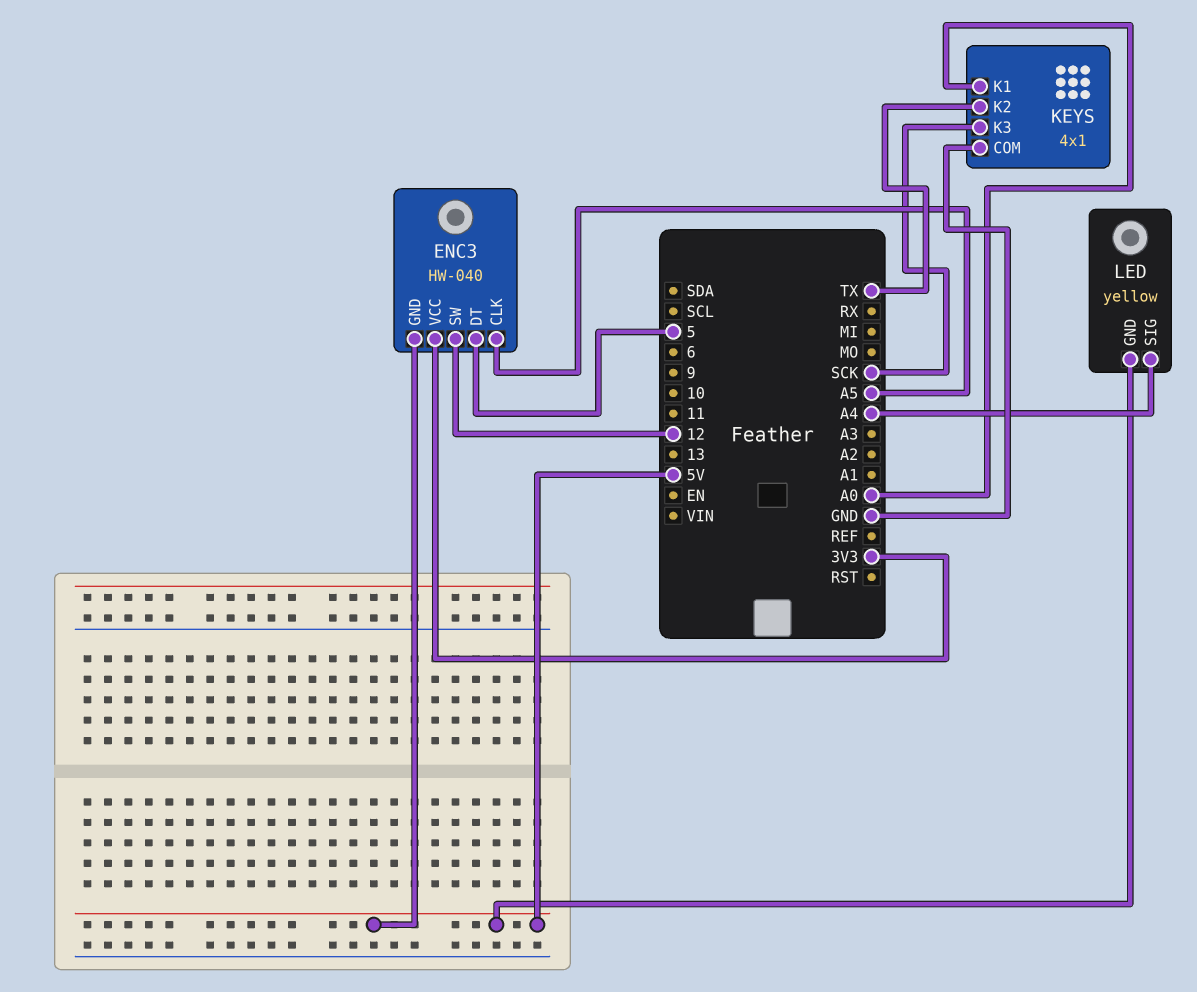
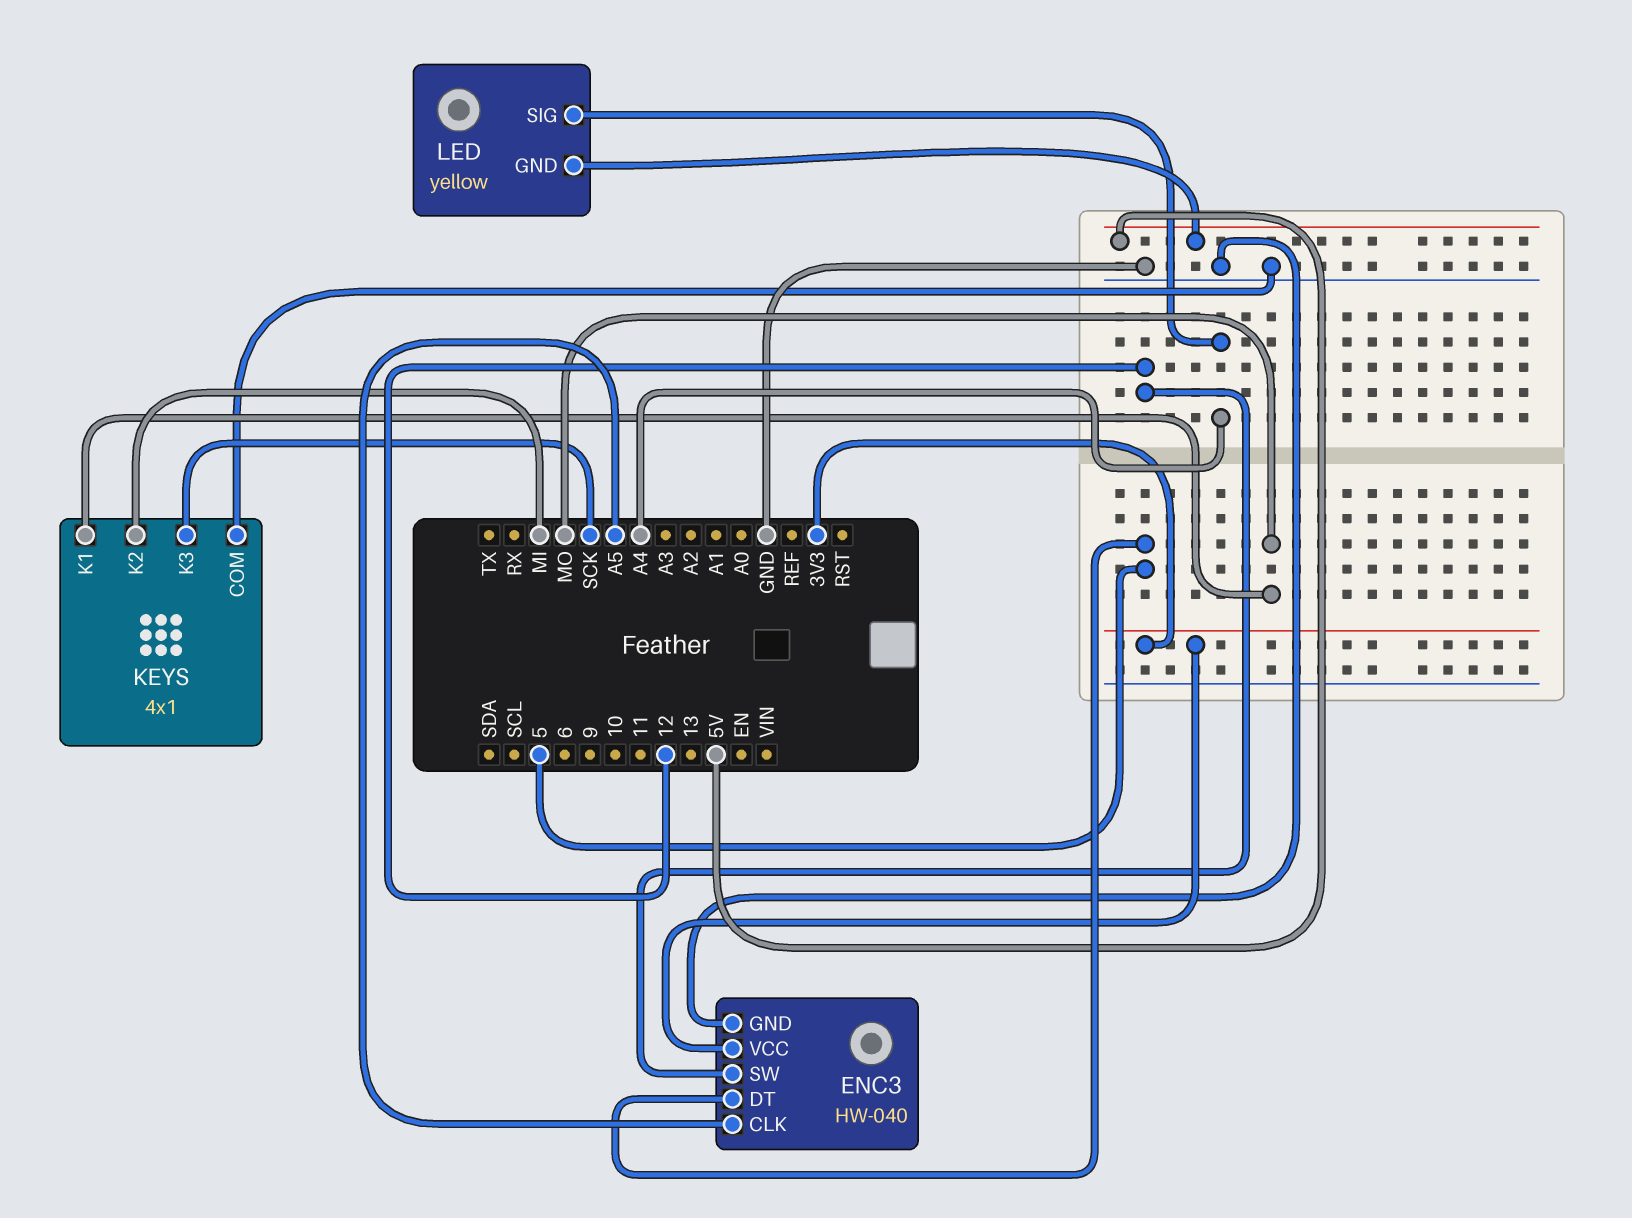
ENC3 pin GND: 5V -> GND
KEYS pin K1: A0 -> MO
KEYS pin K2: TX -> MI

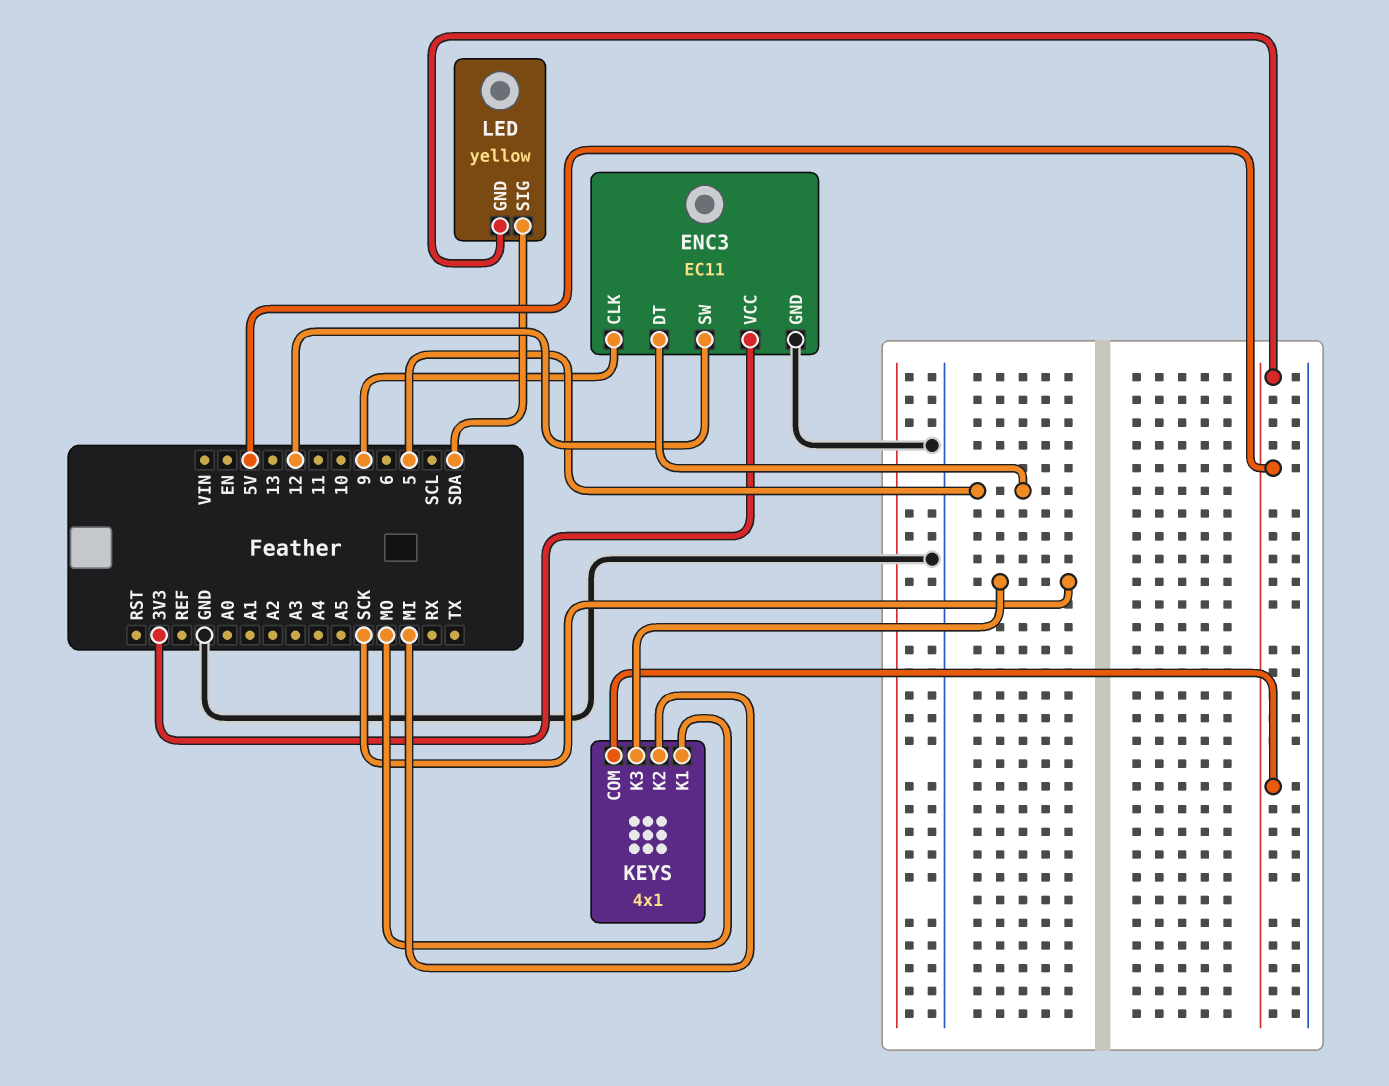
ENC3: HW-040 -> EC11
ENC3 pin CLK: A5 -> 9
KEYS pin COM: GND -> 5V
LED pin SIG: A4 -> SDA

